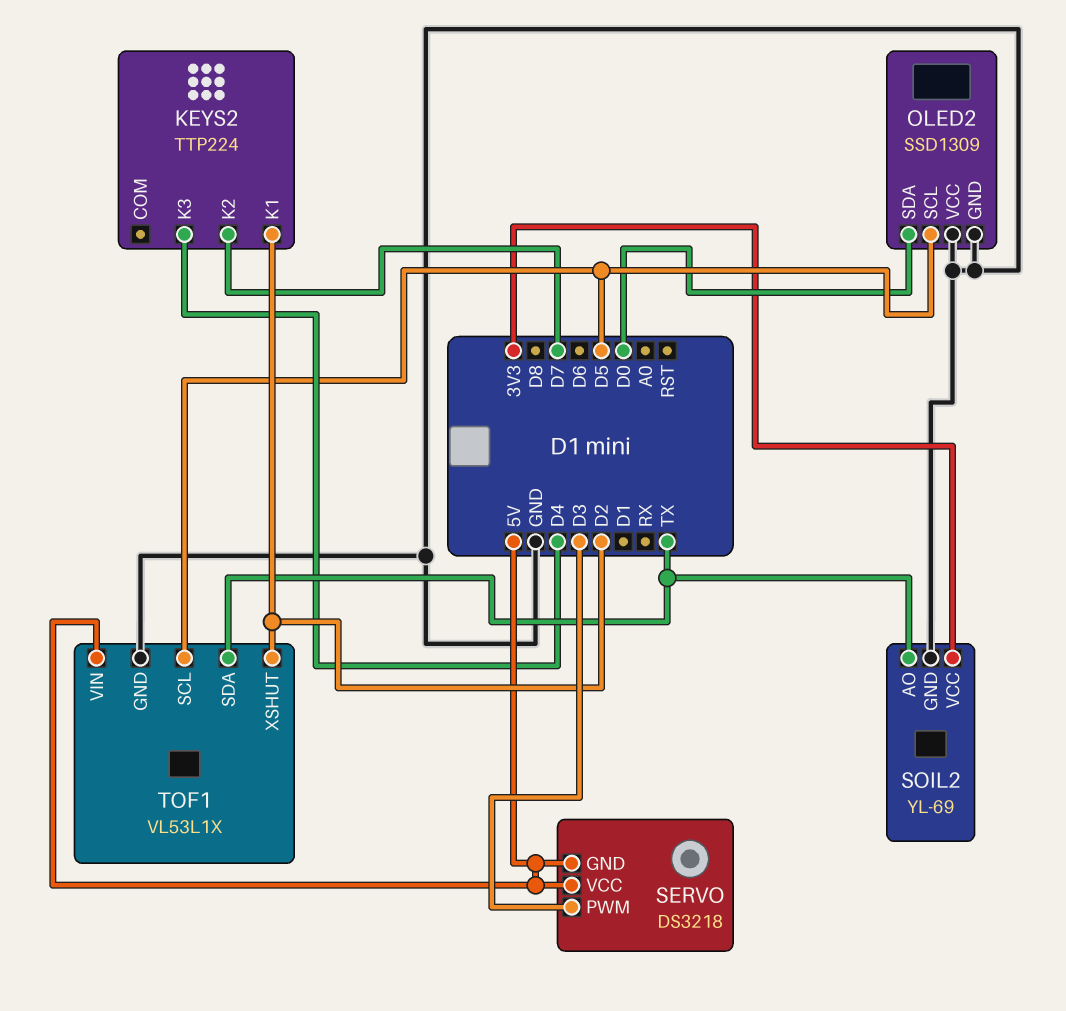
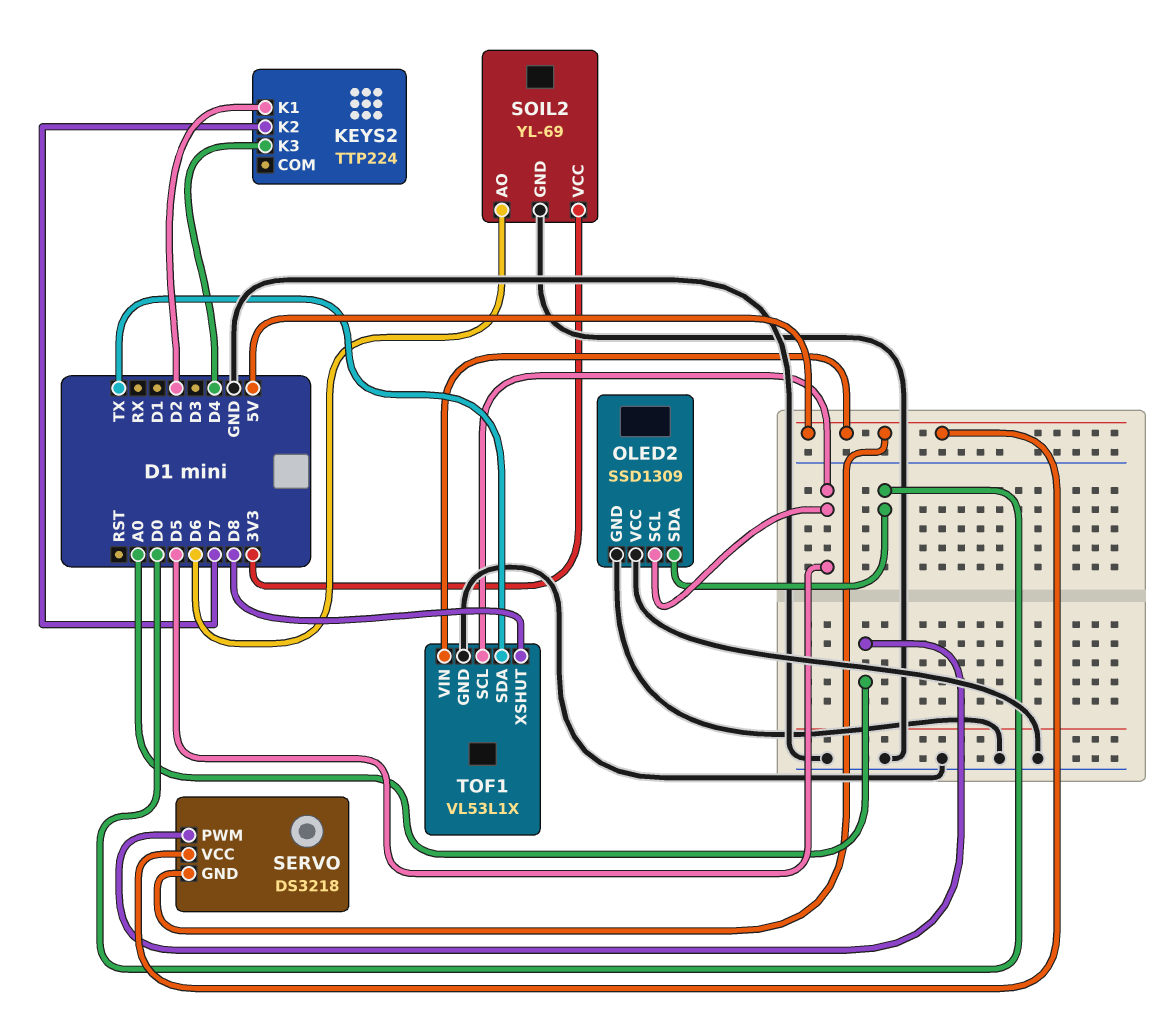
SERVO pin PWM: D3 -> A0
SOIL2 pin AO: TX -> D6
TOF1 pin XSHUT: D2 -> D8

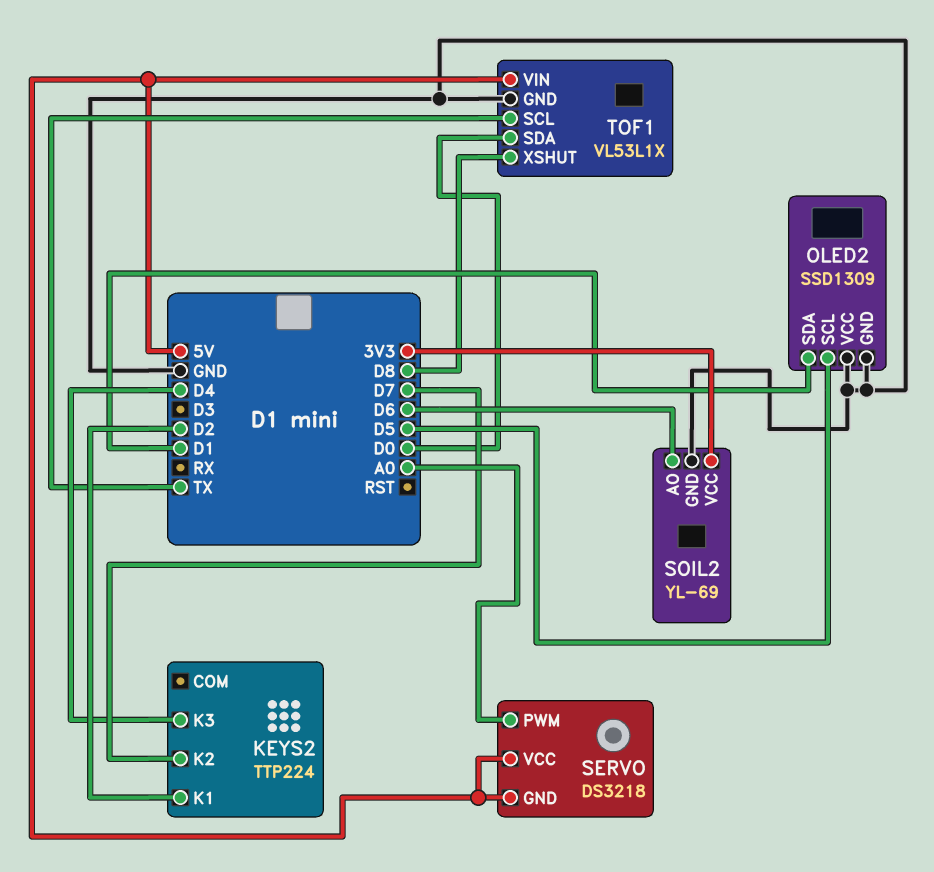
OLED2 pin SDA: D0 -> D1
TOF1 pin SCL: D5 -> TX
TOF1 pin SDA: TX -> D0

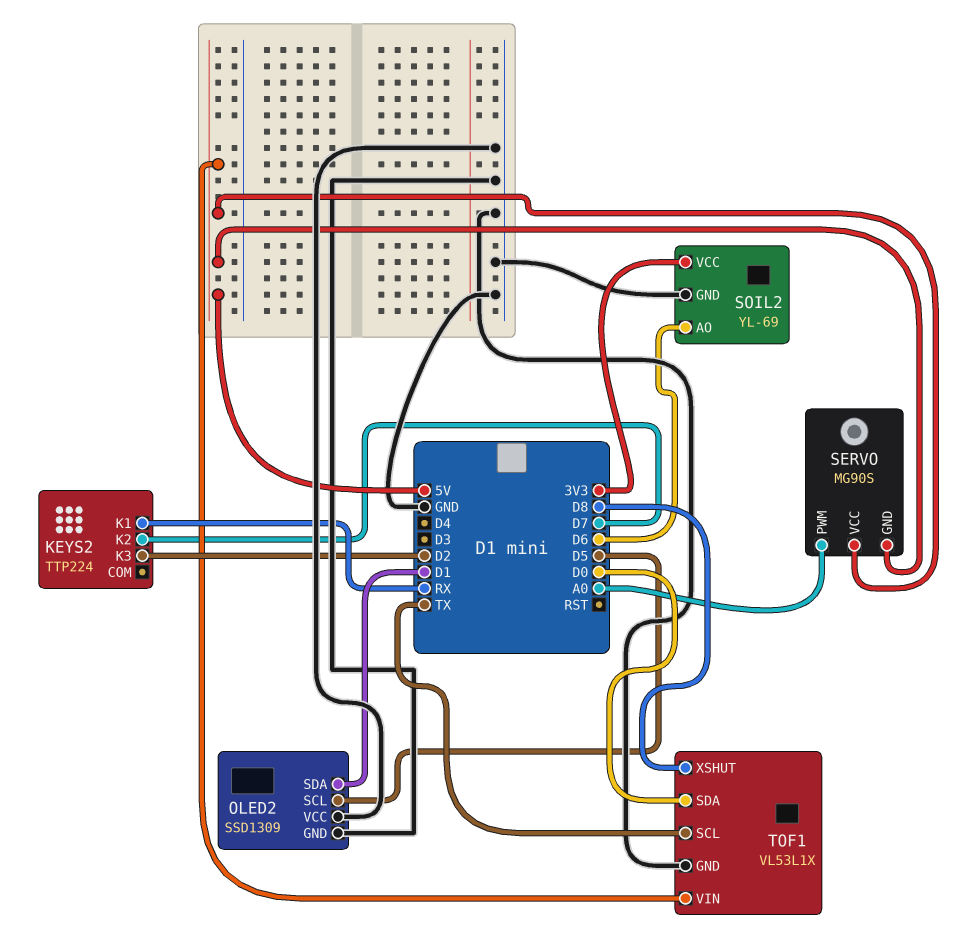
KEYS2 pin K1: D2 -> RX
KEYS2 pin K3: D4 -> D2
SERVO: DS3218 -> MG90S

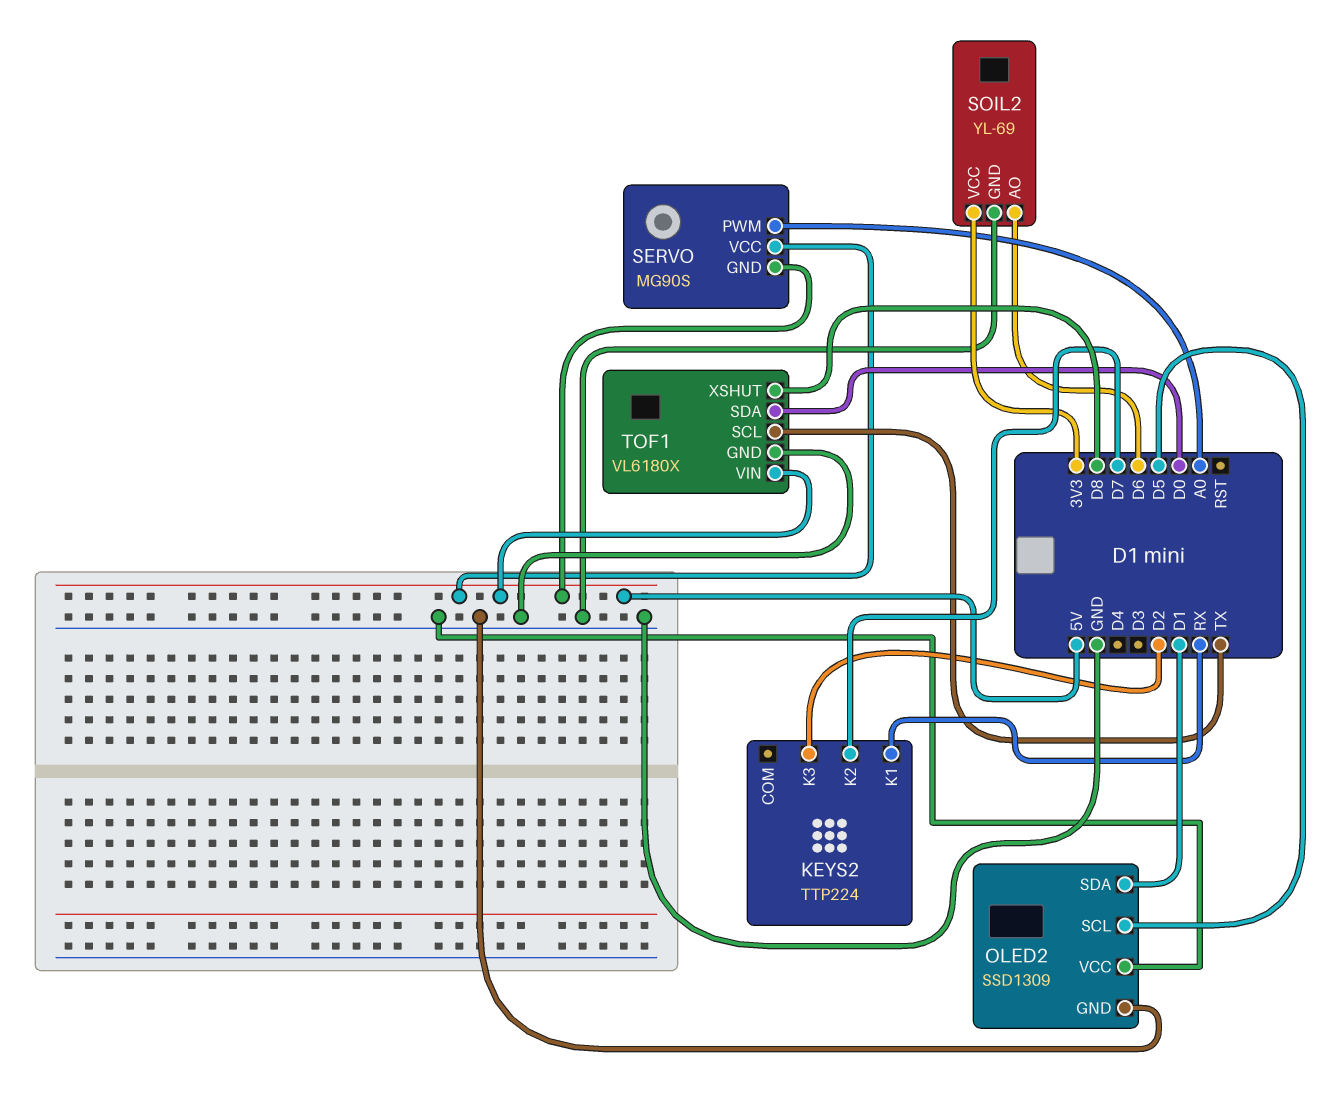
TOF1: VL53L1X -> VL6180X

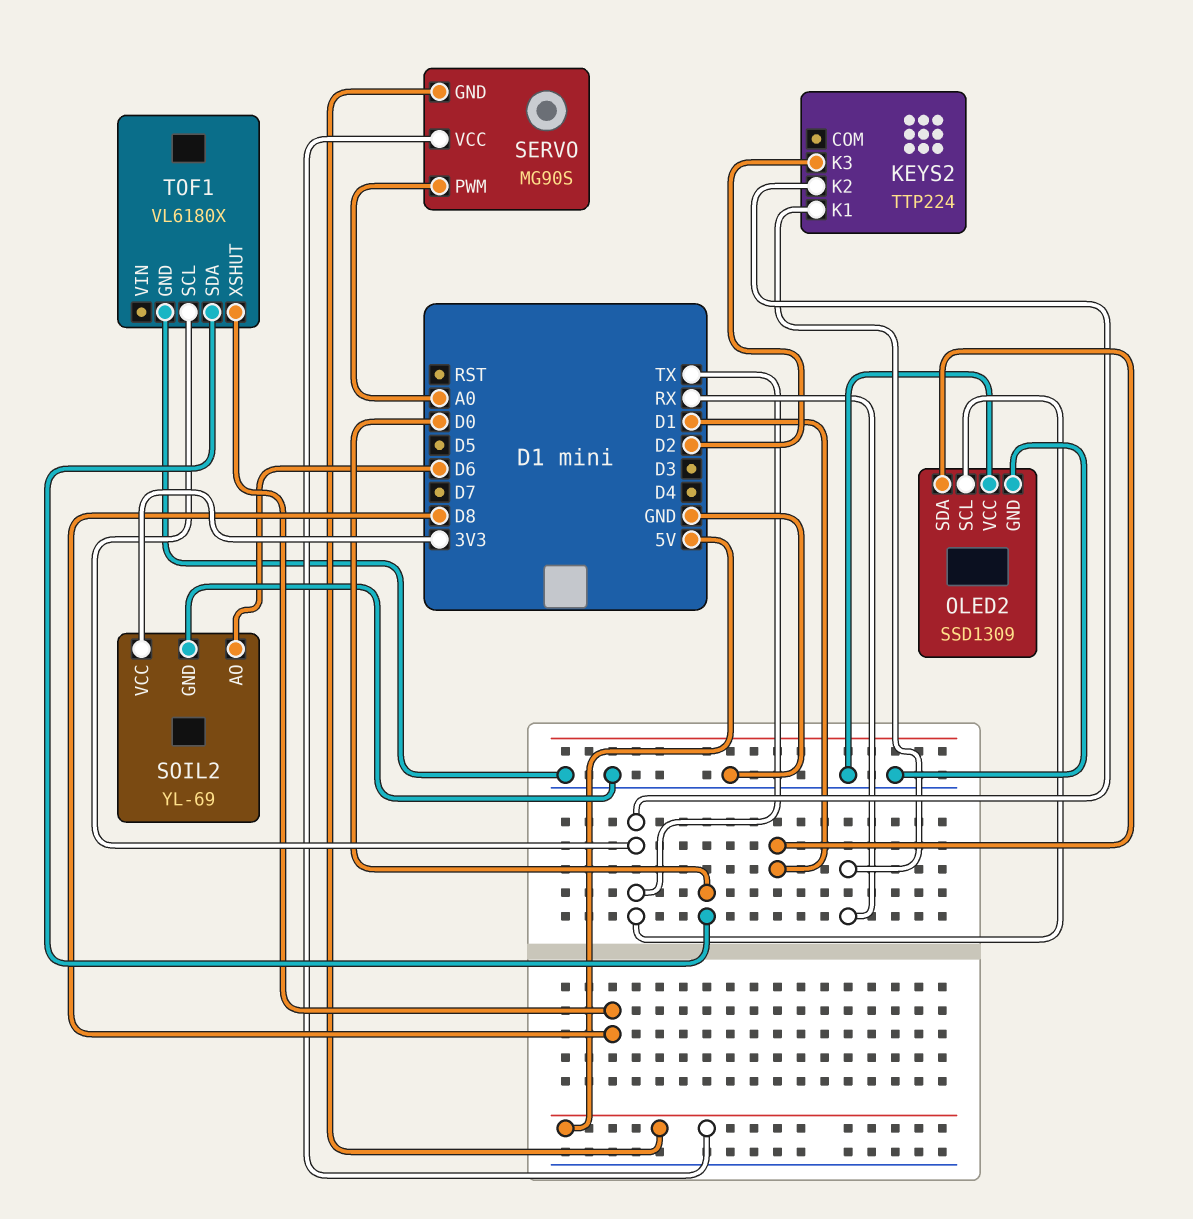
KEYS2 pin K2: D7 -> TX
OLED2 pin SCL: D5 -> TX
TOF1 pin VIN: 5V -> none

